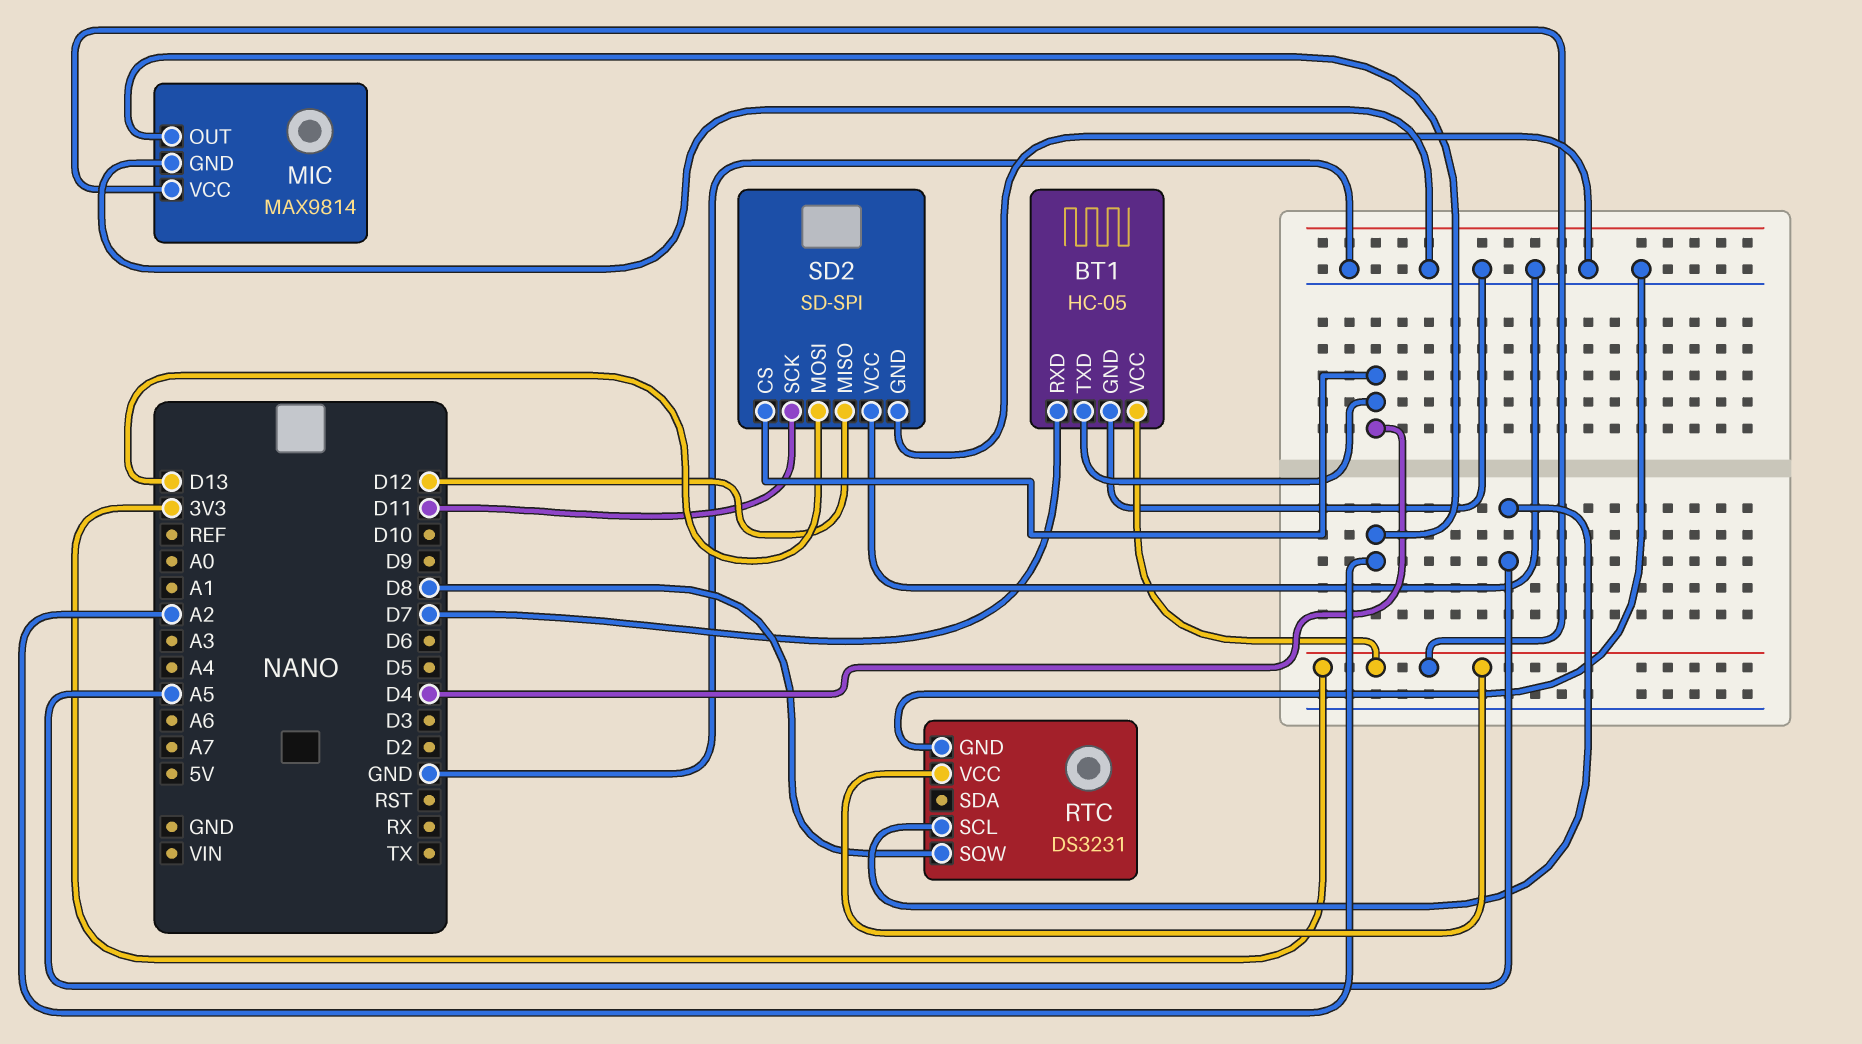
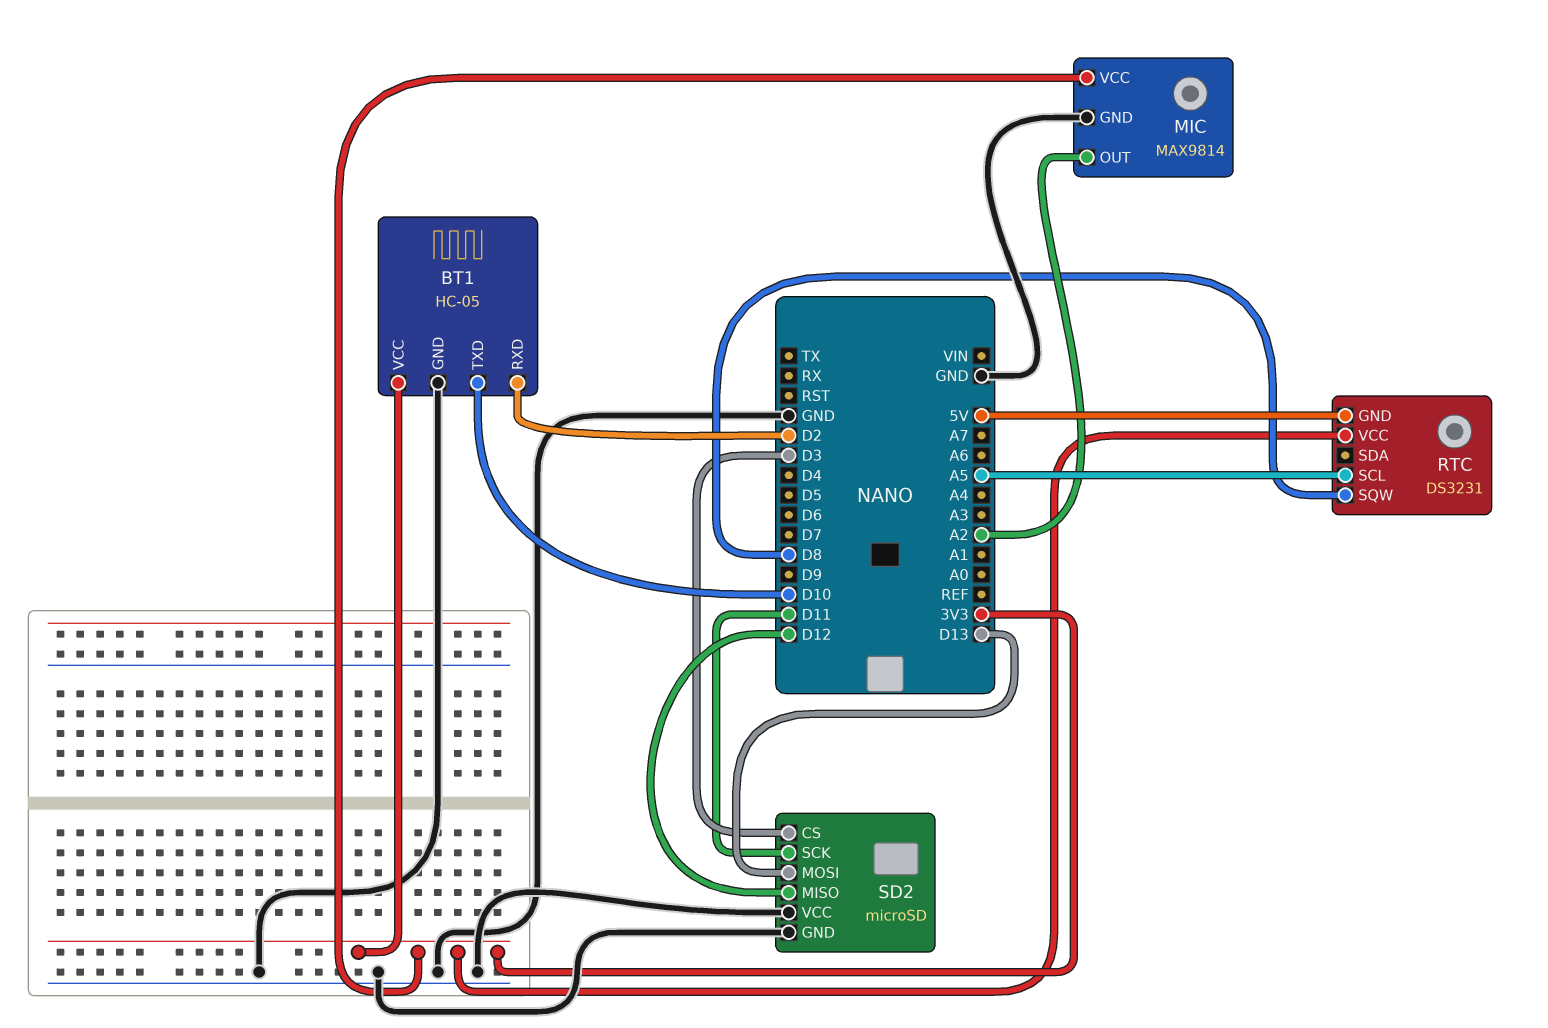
BT1 pin RXD: D7 -> D2
BT1 pin TXD: D4 -> D10
RTC pin GND: GND -> 5V
SD2: SD-SPI -> microSD
SD2 pin CS: D4 -> D3

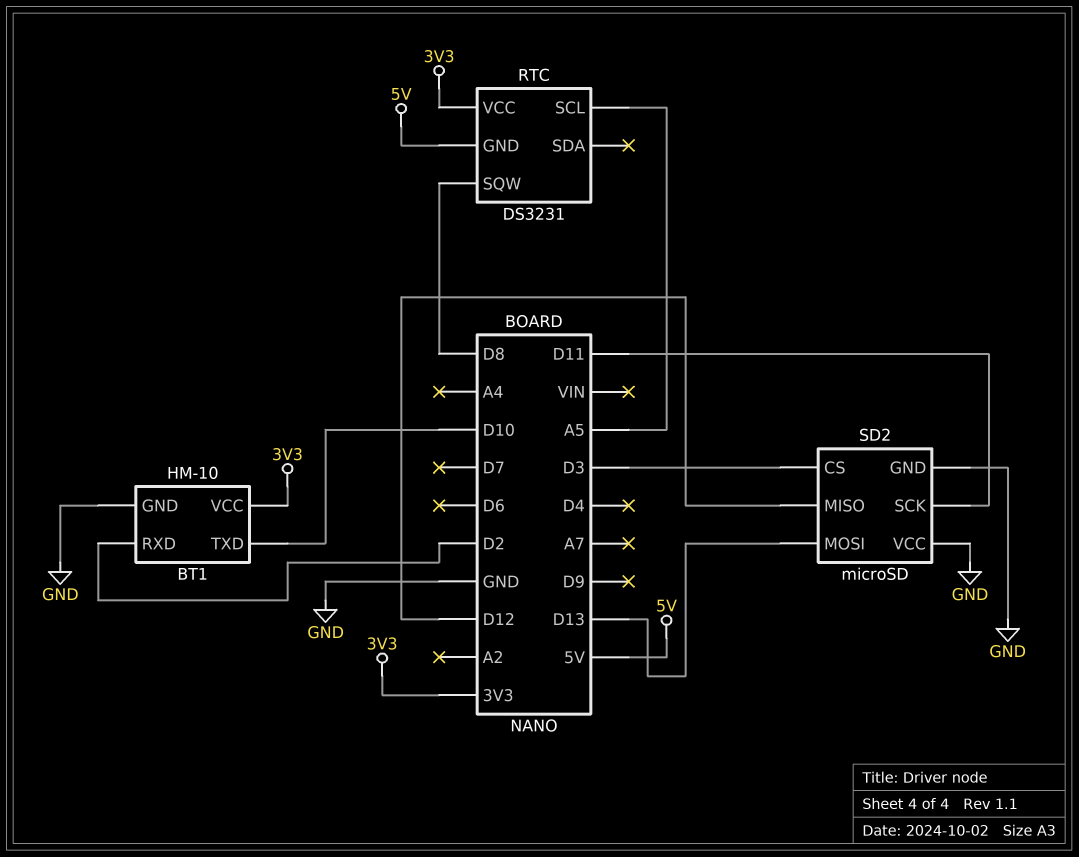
BT1: HC-05 -> HM-10
MIC: MAX9814 -> none
MIC pin GND: GND -> none
MIC pin OUT: A2 -> none
MIC pin VCC: 3V3 -> none

